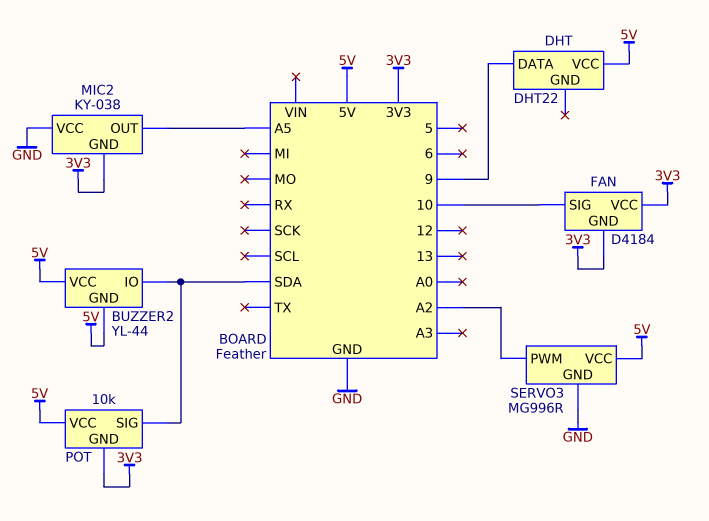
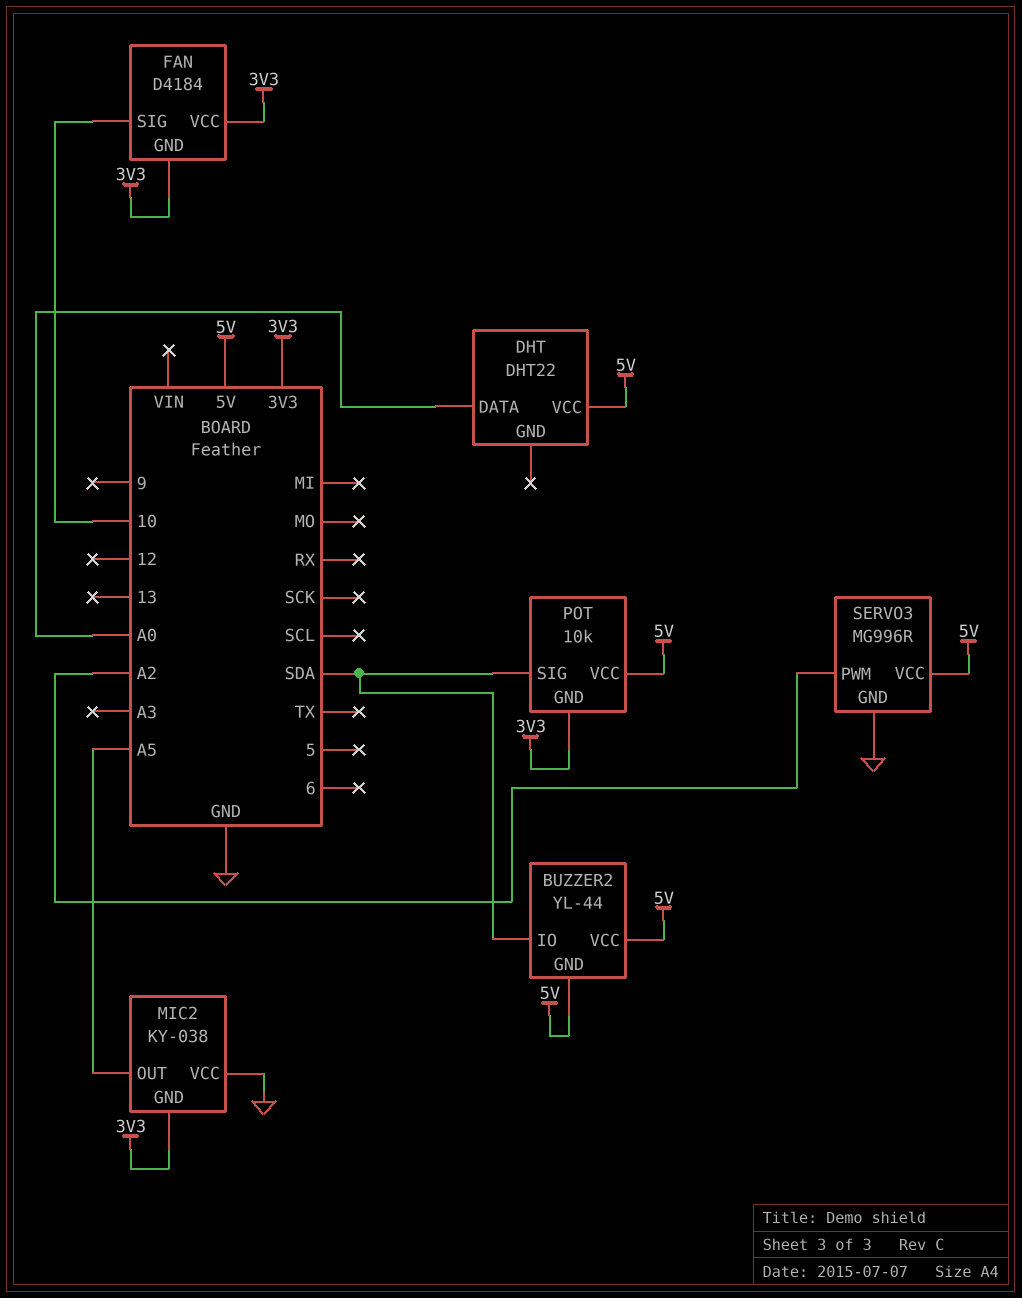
DHT pin DATA: 9 -> A0

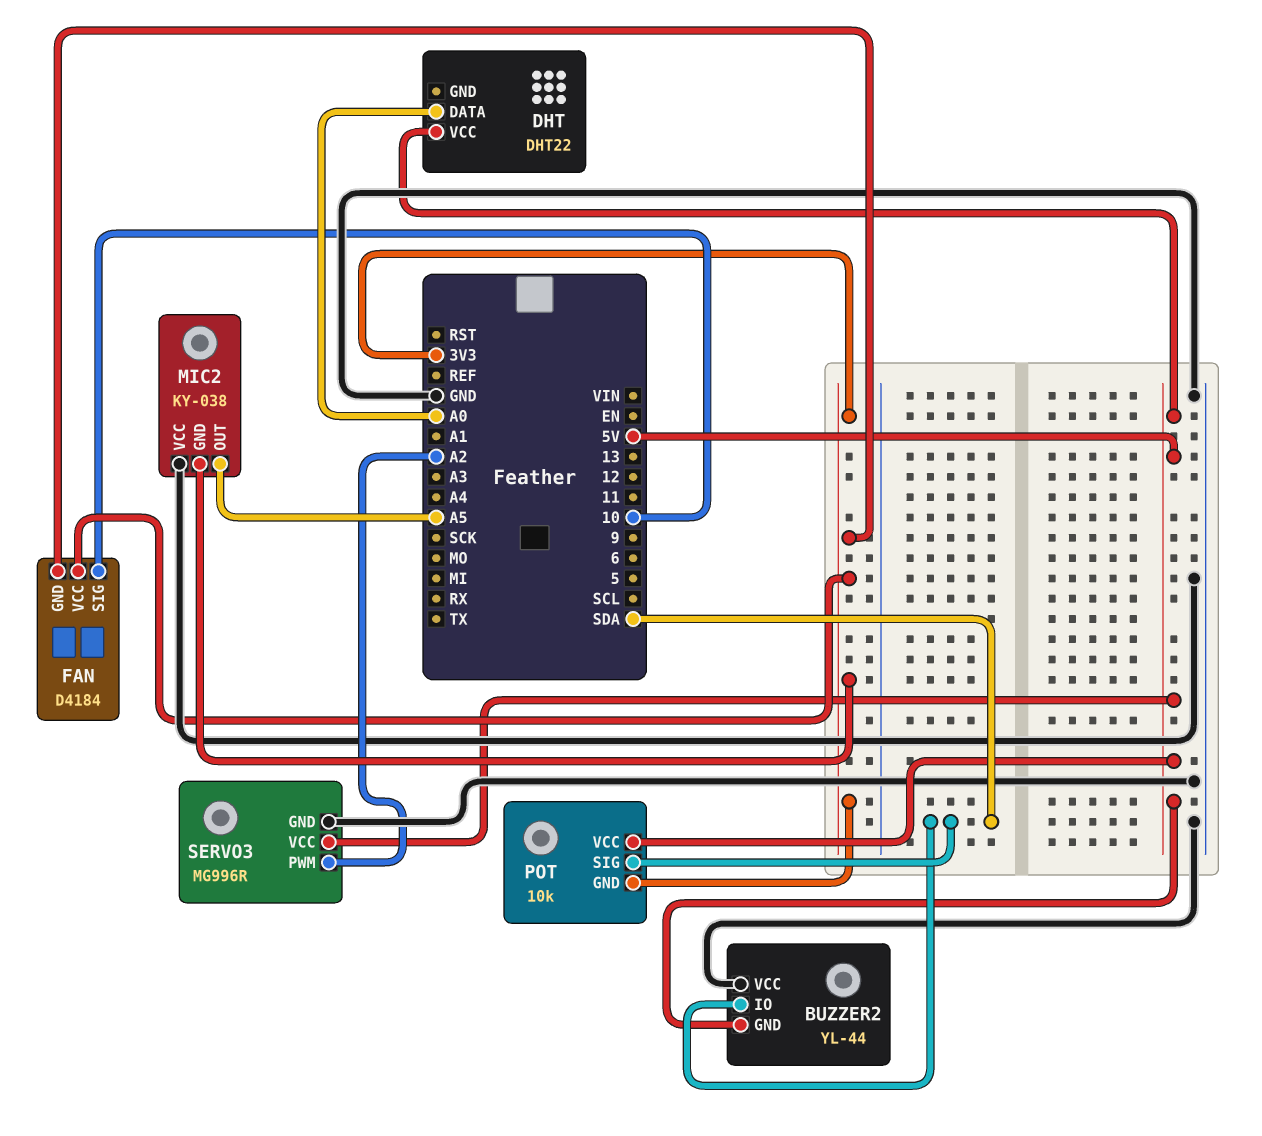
BUZZER2 pin VCC: 5V -> GND

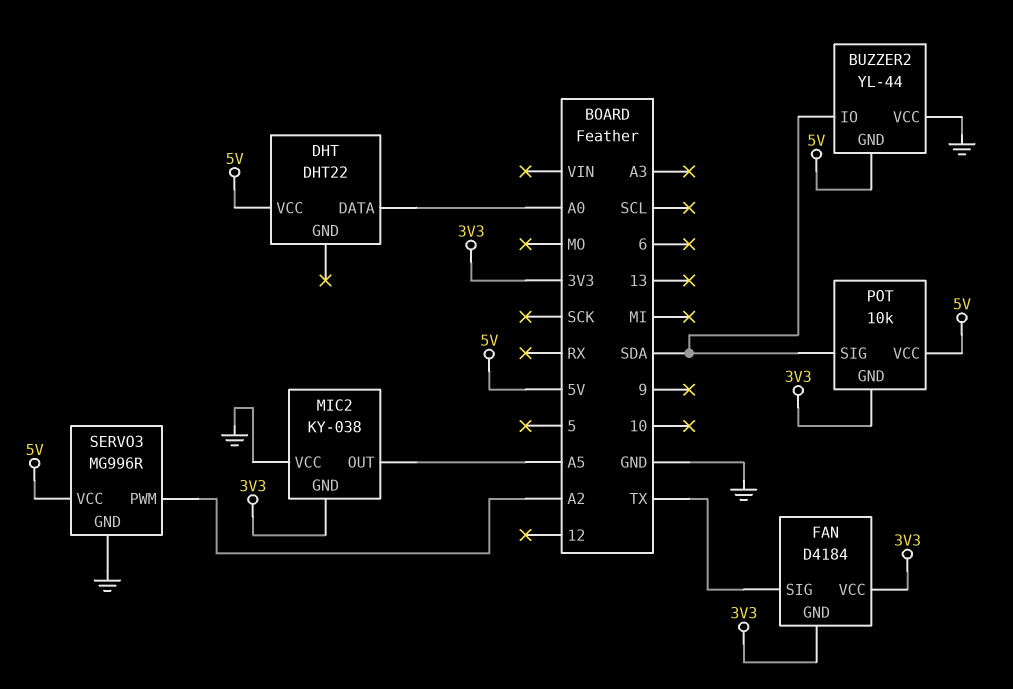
FAN pin SIG: 10 -> TX

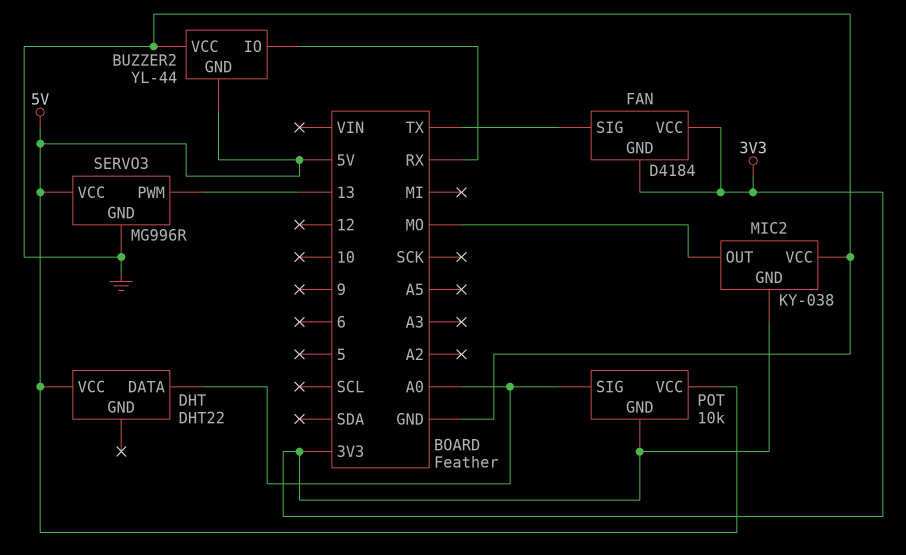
BUZZER2 pin IO: SDA -> RX
MIC2 pin OUT: A5 -> MO
POT pin SIG: SDA -> A0
SERVO3 pin PWM: A2 -> 13

